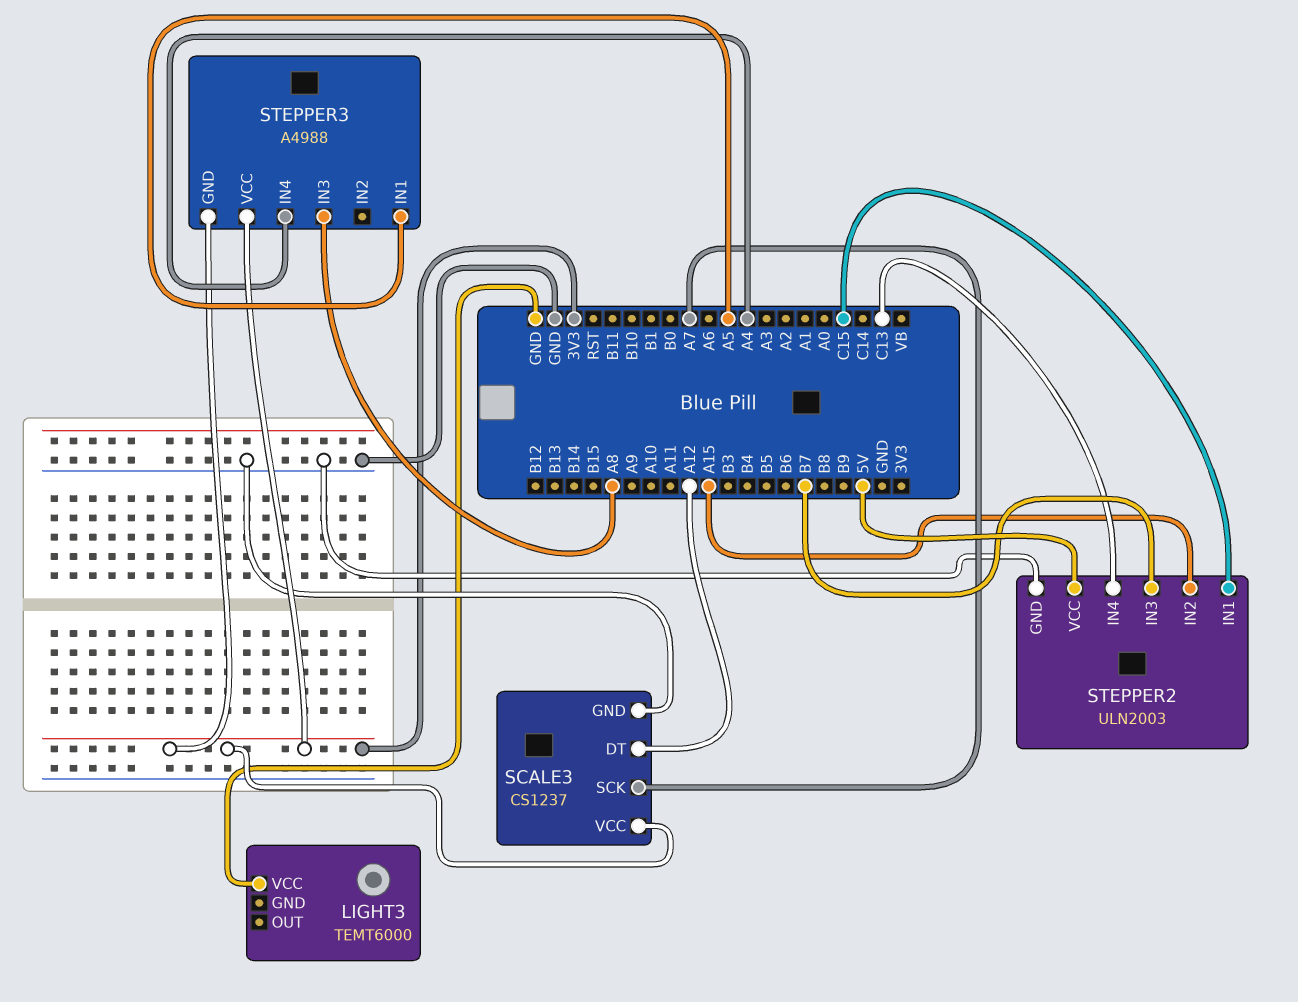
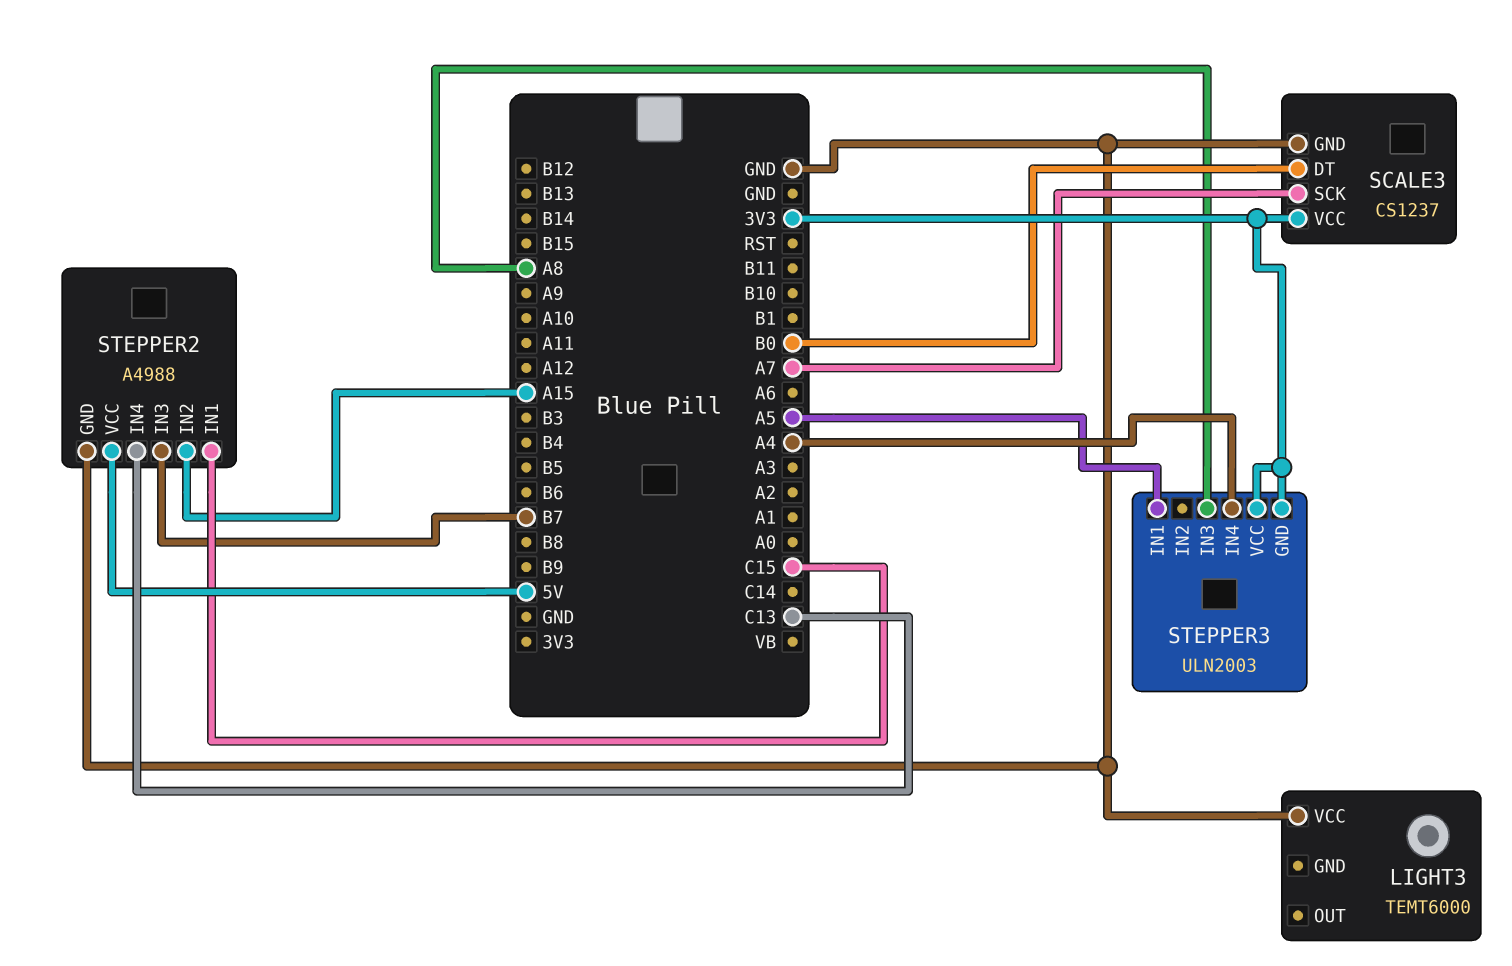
SCALE3 pin DT: A12 -> B0
STEPPER2: ULN2003 -> A4988
STEPPER3: A4988 -> ULN2003

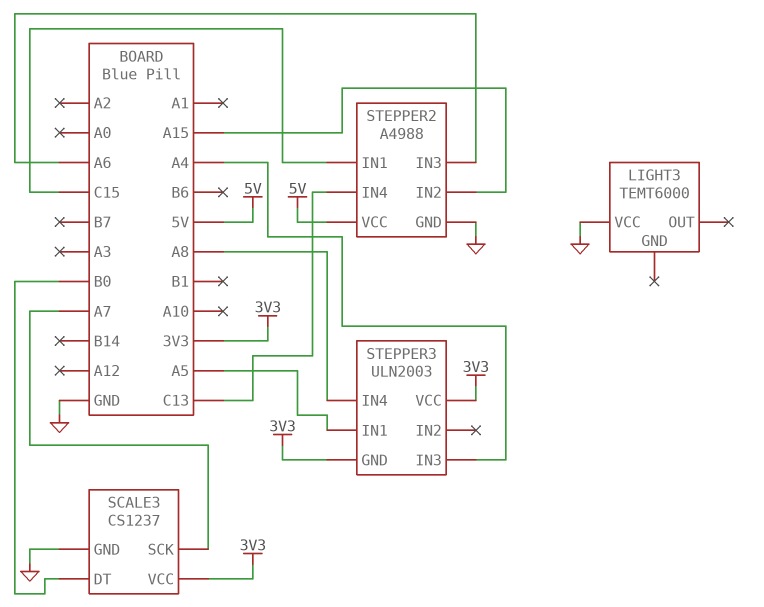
STEPPER2 pin IN3: B7 -> A6
STEPPER3 pin IN3: A8 -> A4
STEPPER3 pin IN4: A4 -> A8

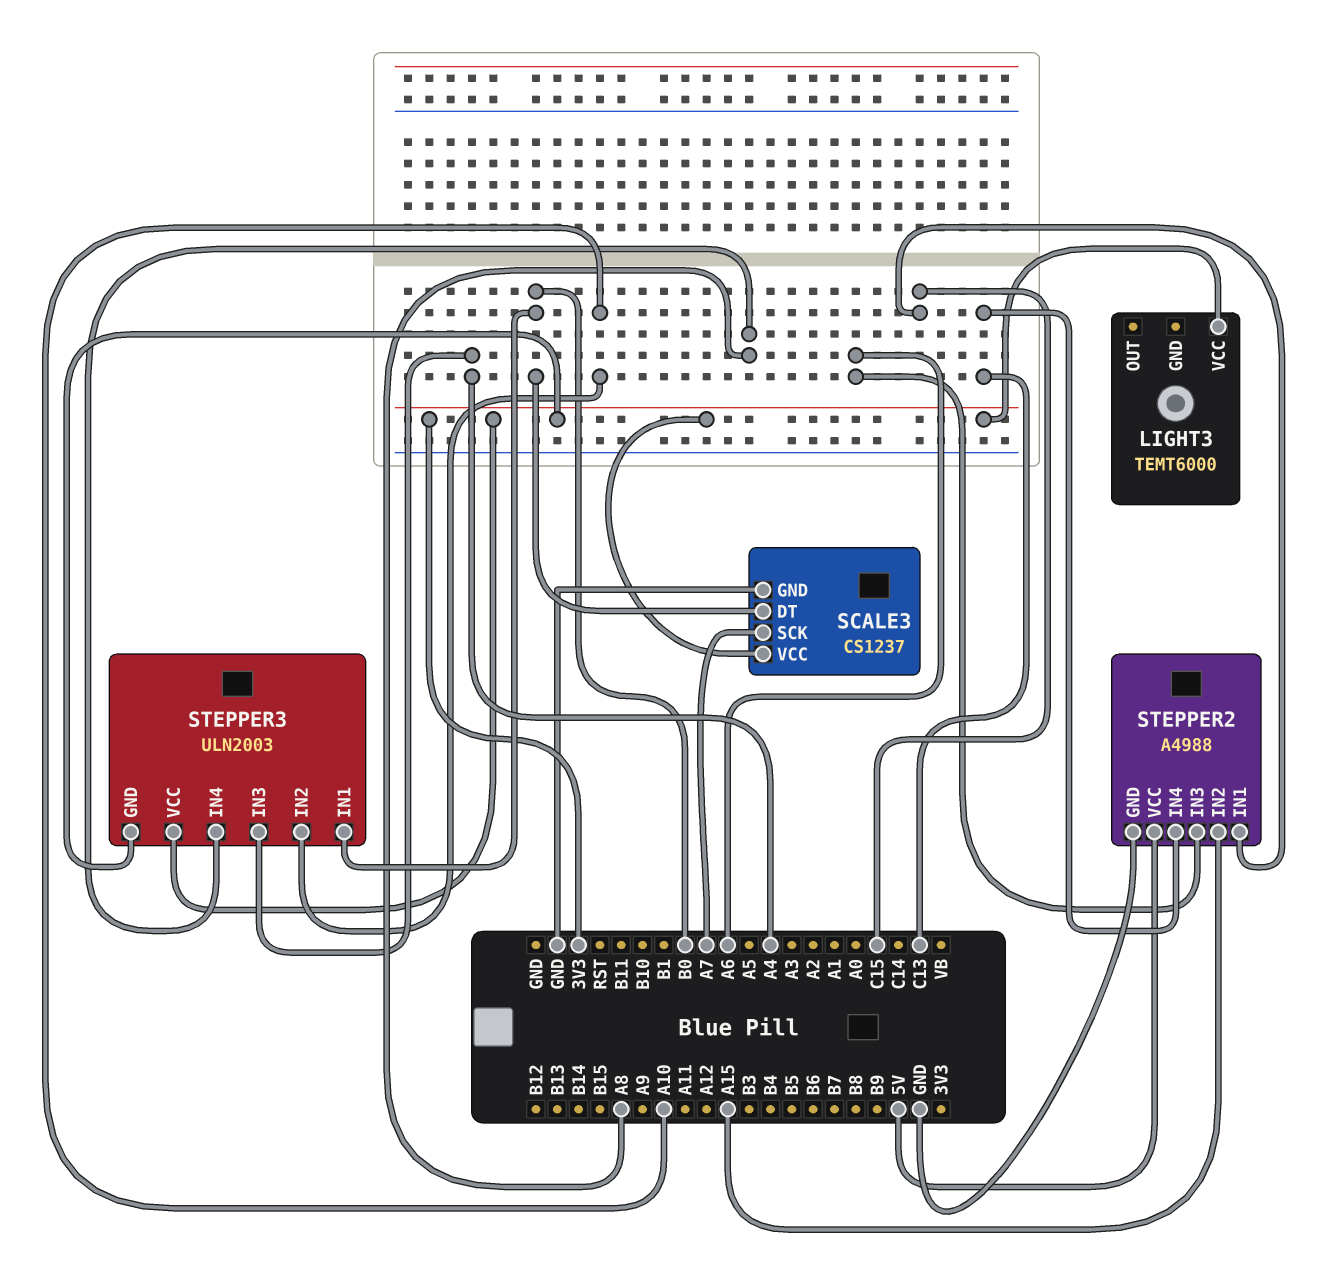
LIGHT3 pin VCC: GND -> 3V3
STEPPER3 pin IN1: A5 -> B0
STEPPER3 pin IN2: none -> A10

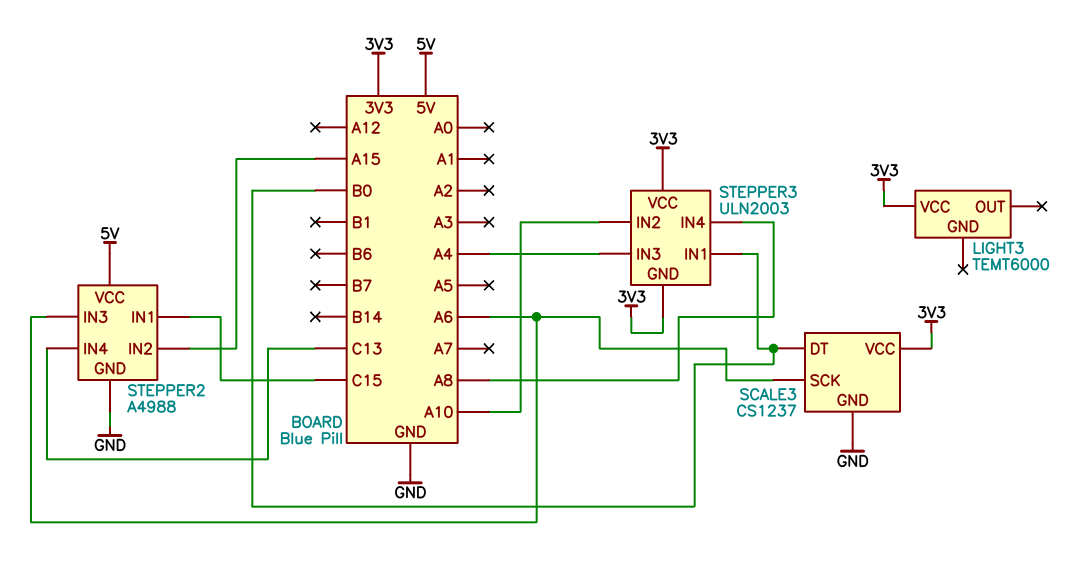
SCALE3 pin SCK: A7 -> A6

